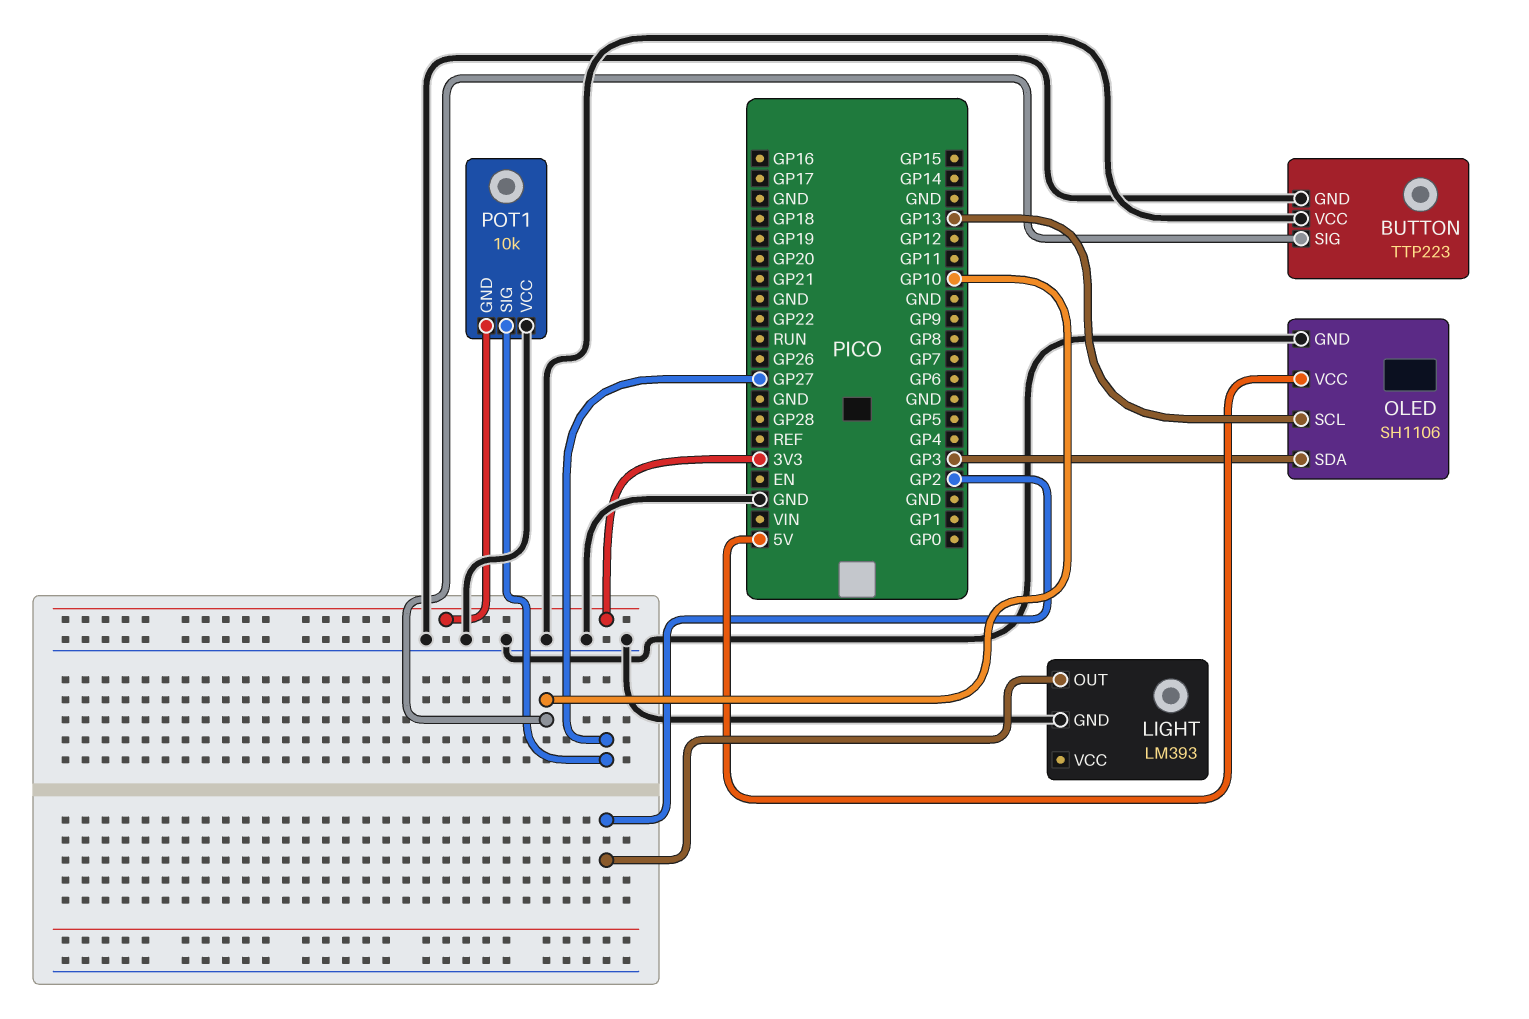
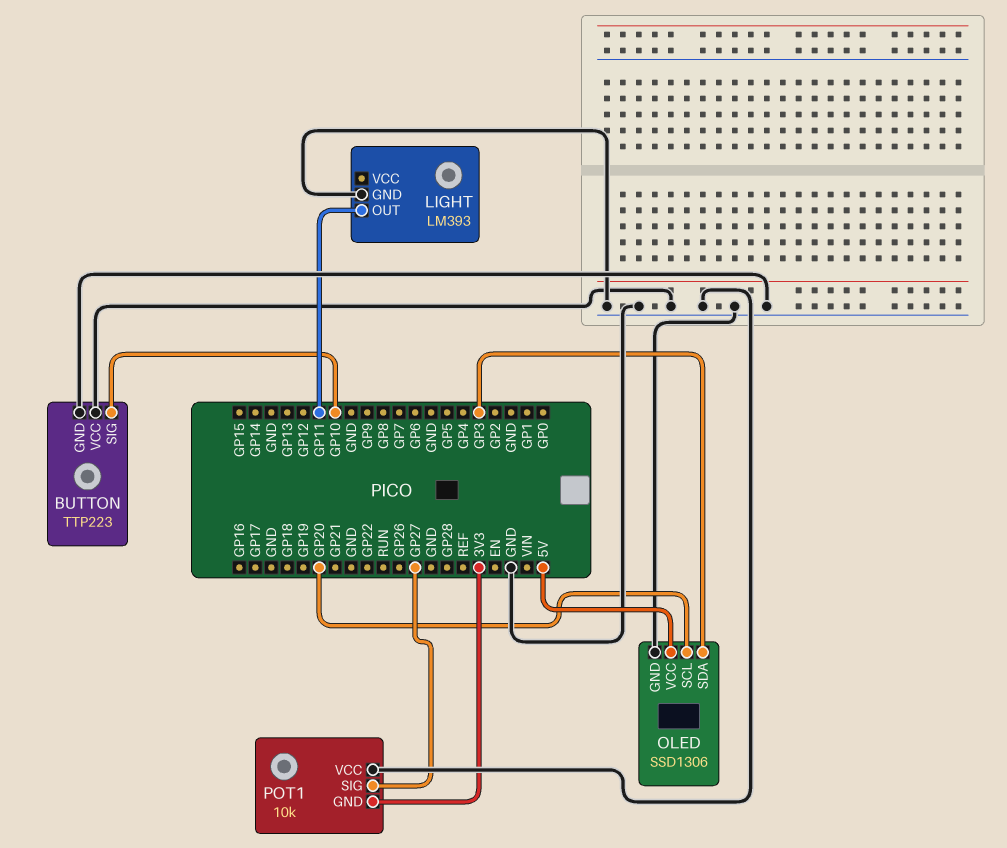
LIGHT pin OUT: GP2 -> GP11
OLED: SH1106 -> SSD1306
OLED pin SCL: GP13 -> GP20

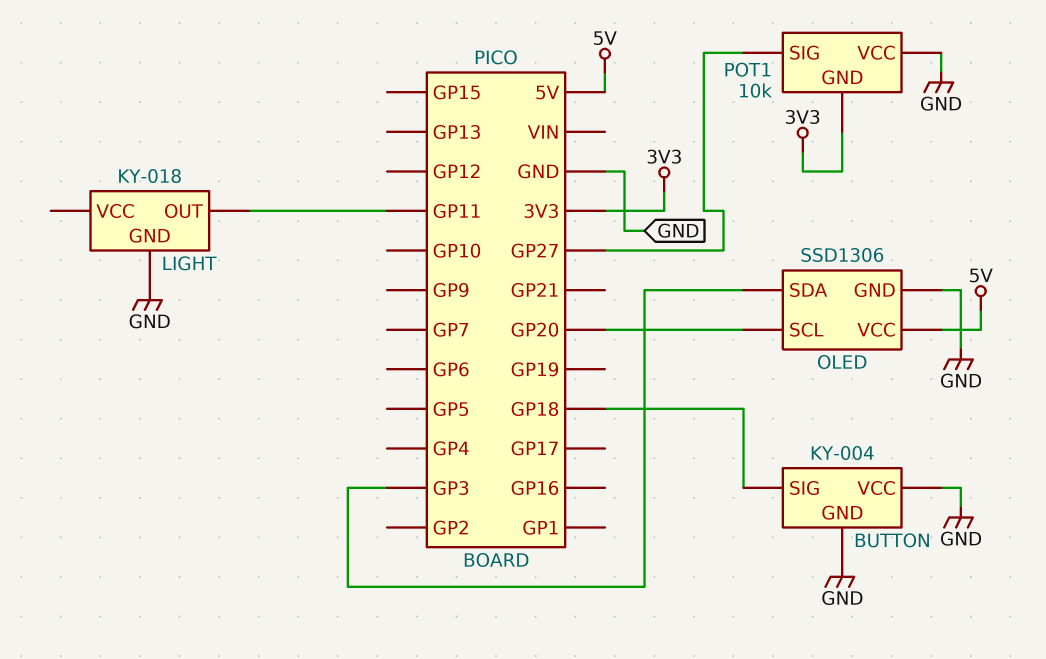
BUTTON: TTP223 -> KY-004
BUTTON pin SIG: GP10 -> GP18
LIGHT: LM393 -> KY-018

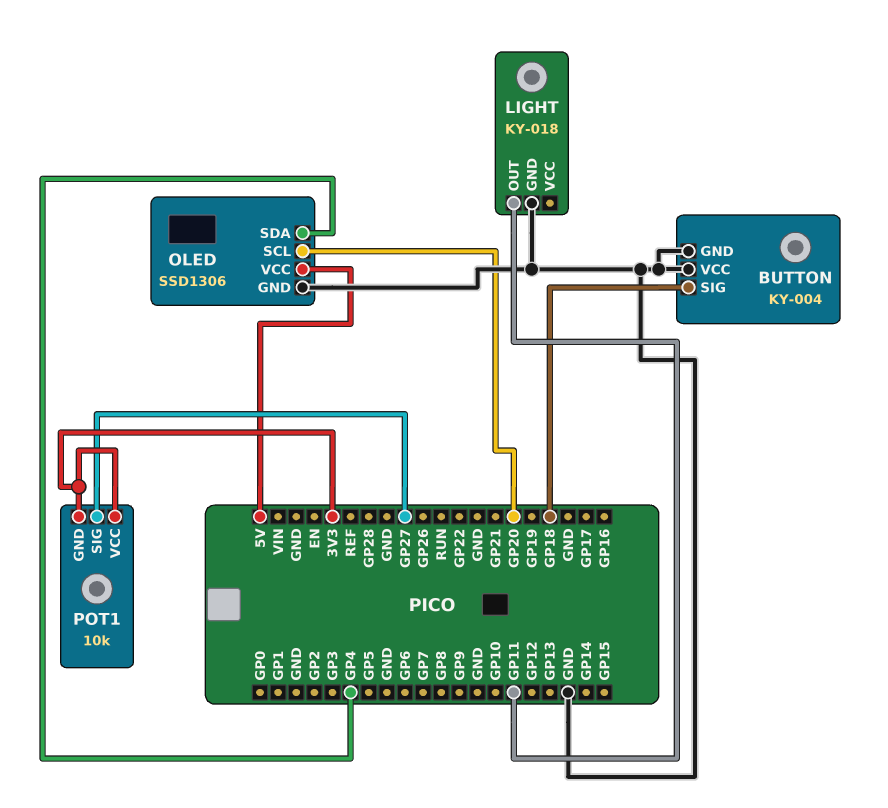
OLED pin SDA: GP3 -> GP4
POT1 pin VCC: GND -> 3V3

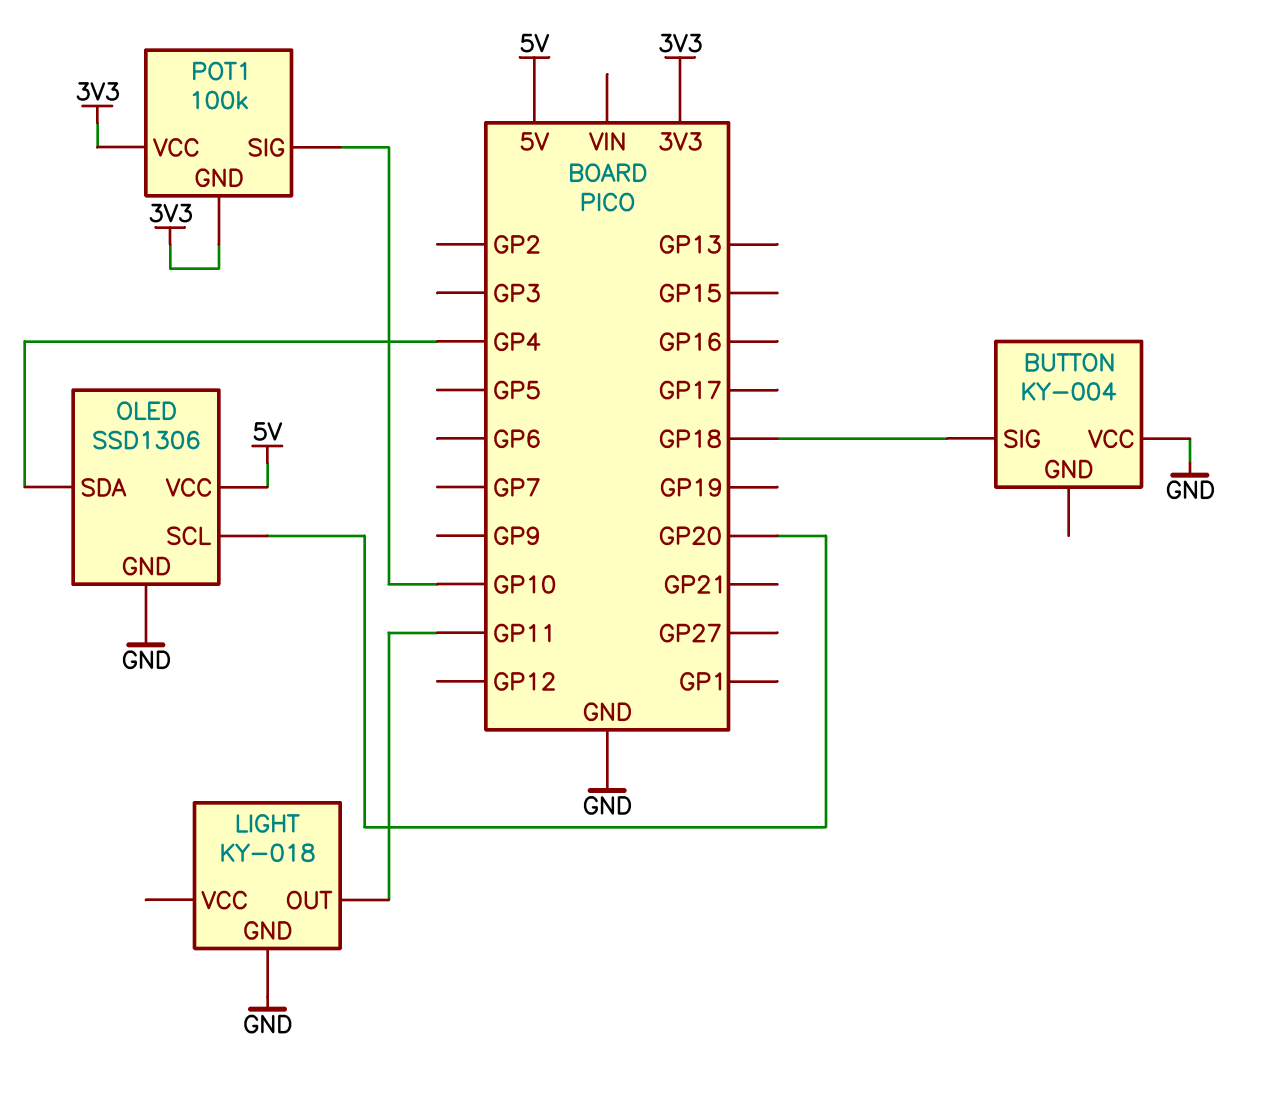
BUTTON pin GND: GND -> none
POT1: 10k -> 100k
POT1 pin SIG: GP27 -> GP10

